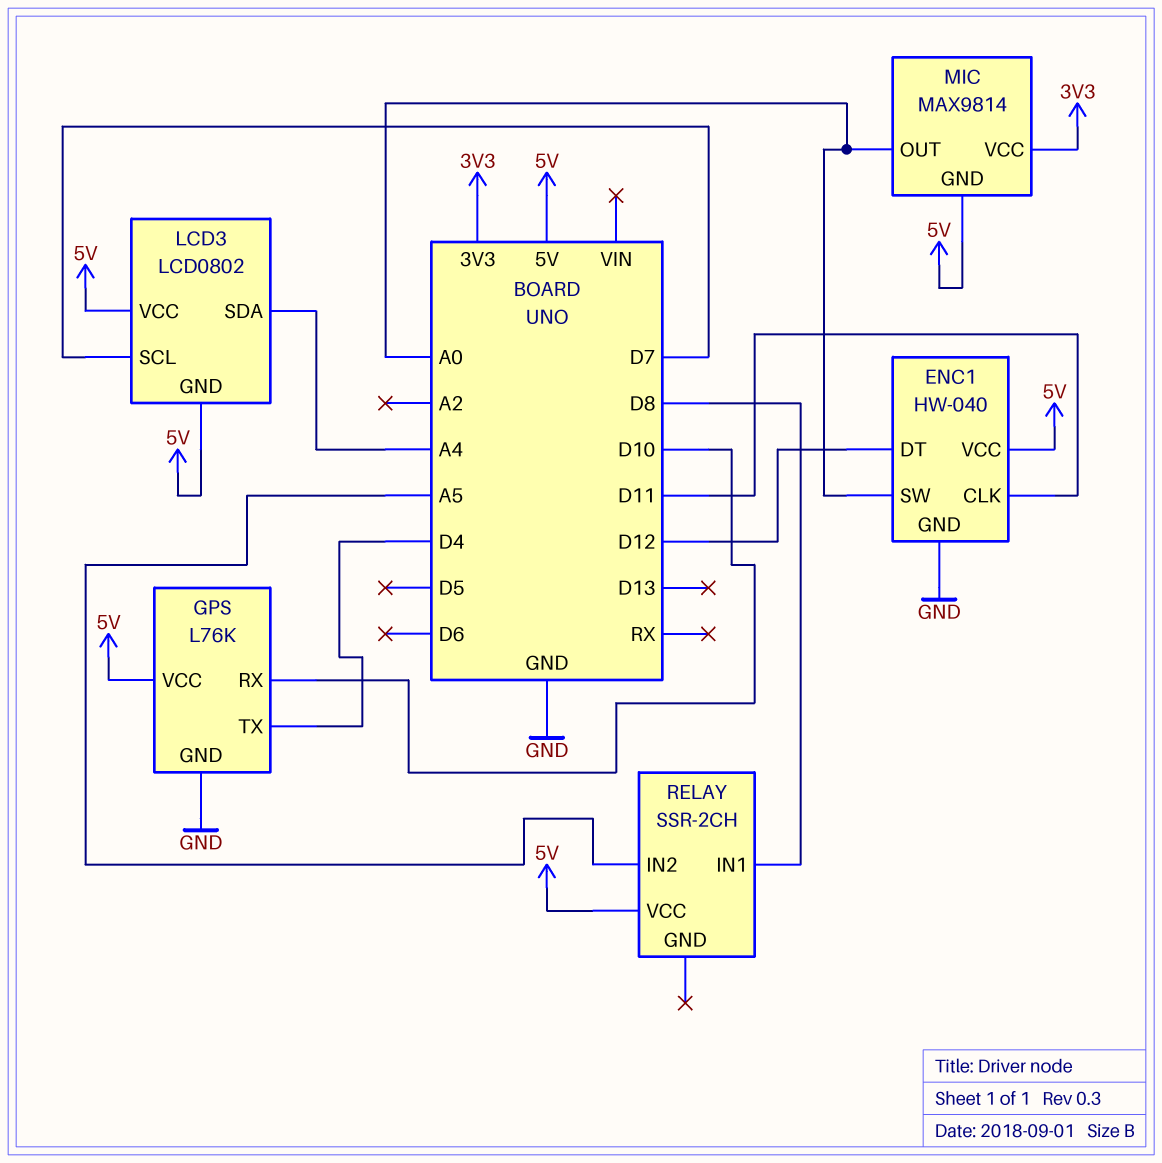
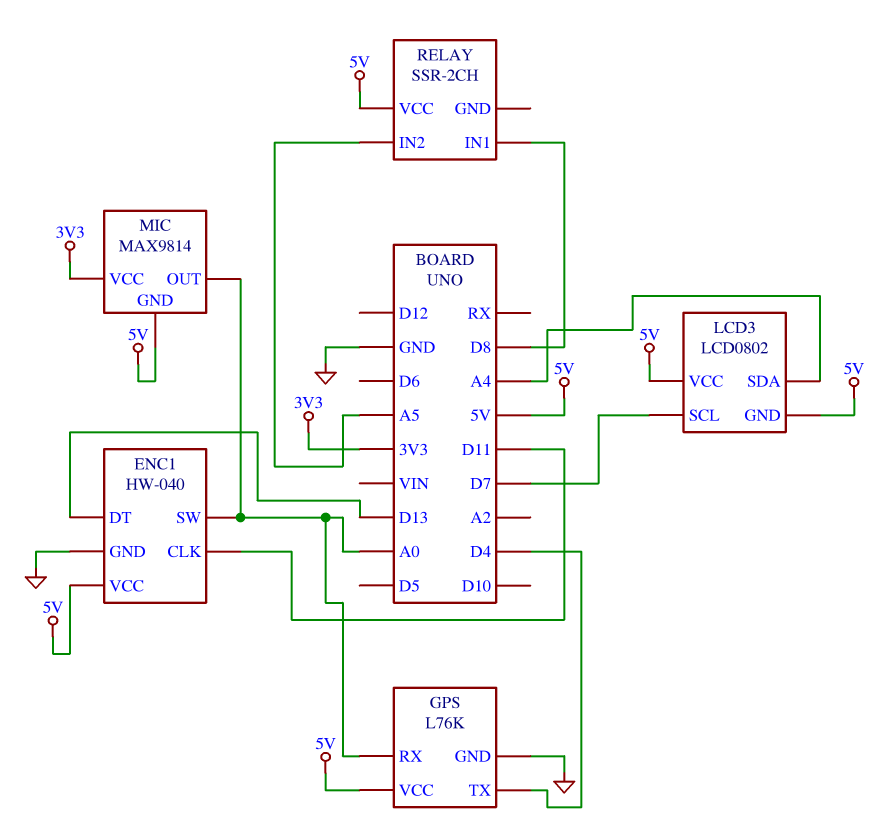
ENC1 pin DT: D12 -> D13
GPS pin RX: D10 -> A0

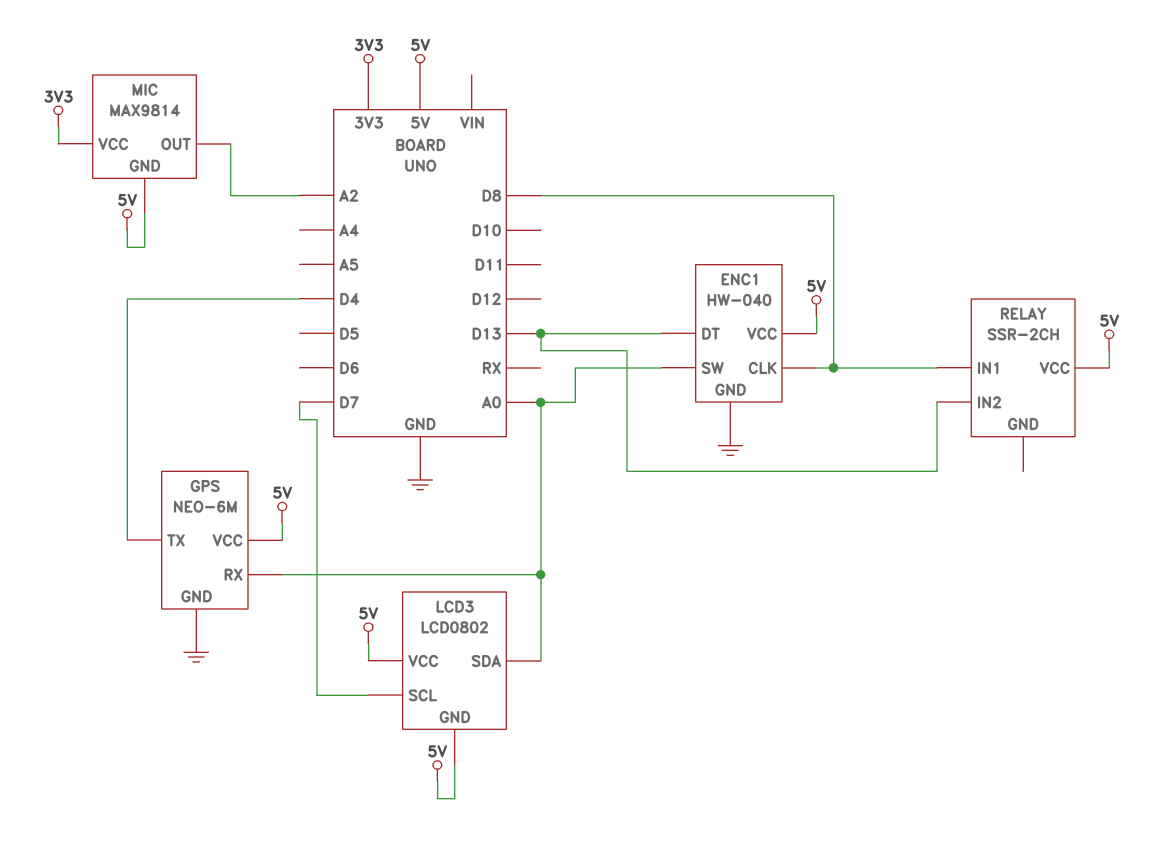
ENC1 pin CLK: D11 -> D8
GPS: L76K -> NEO-6M
LCD3 pin SDA: A4 -> A0
MIC pin OUT: A0 -> A2
RELAY pin IN2: A5 -> D13

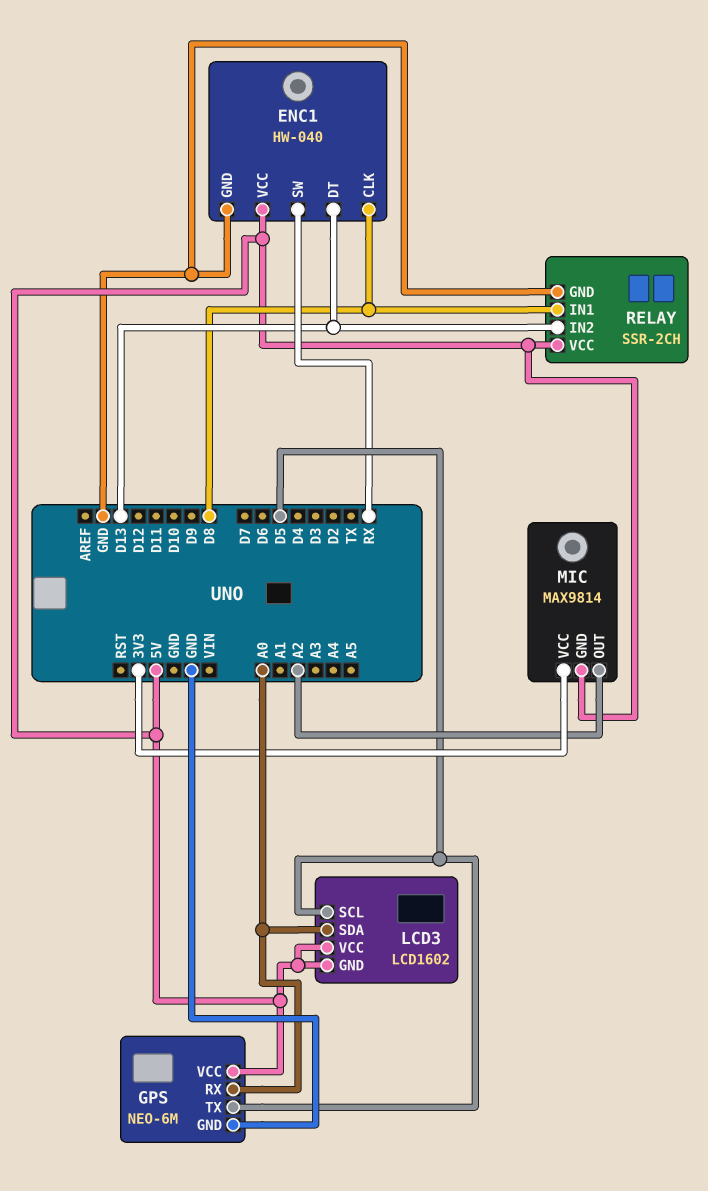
ENC1 pin SW: A0 -> RX
GPS pin TX: D4 -> D5
LCD3: LCD0802 -> LCD1602
LCD3 pin SCL: D7 -> D5
RELAY pin GND: none -> GND

